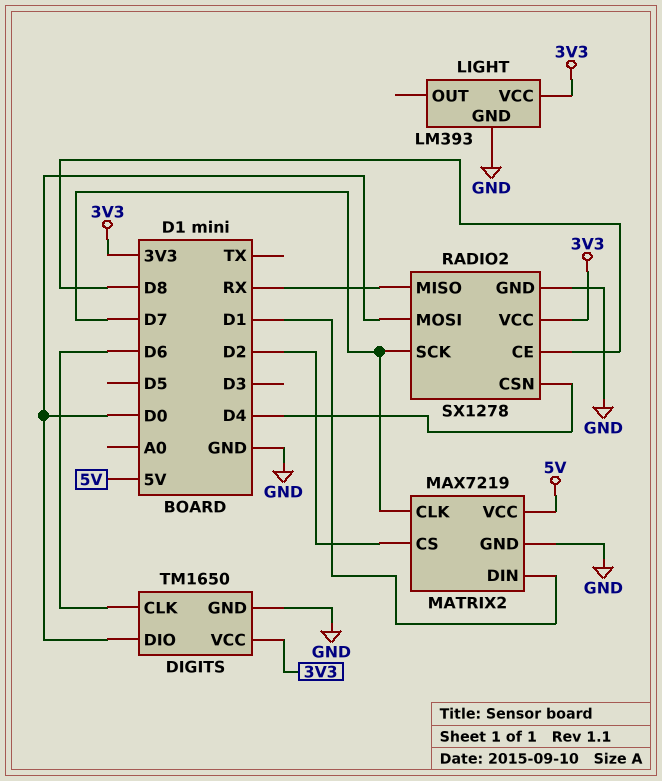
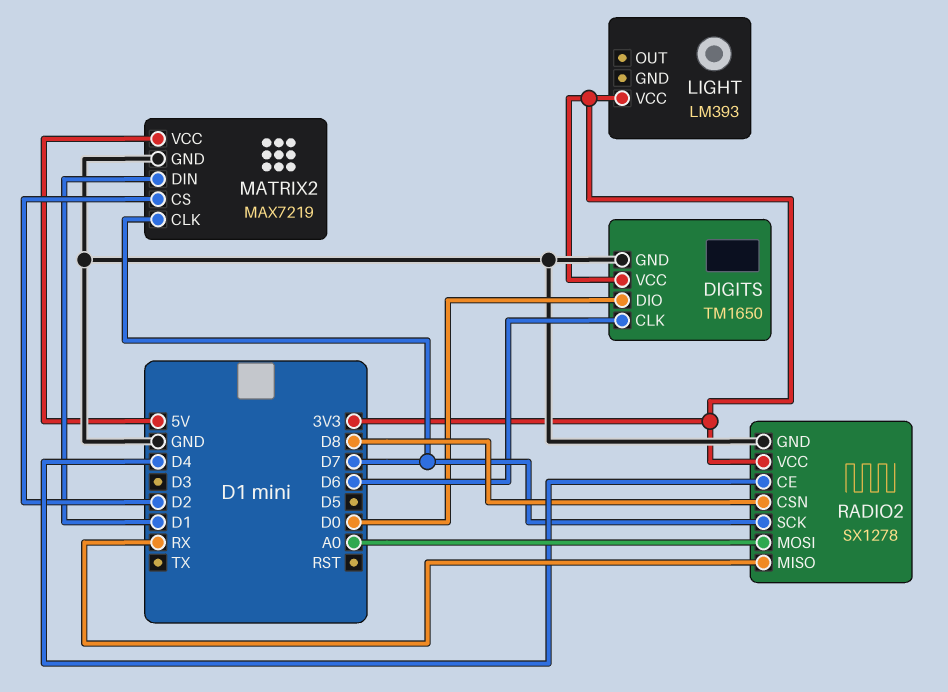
LIGHT pin GND: GND -> none
RADIO2 pin CE: D8 -> D4
RADIO2 pin CSN: D4 -> D8
RADIO2 pin MOSI: D0 -> A0

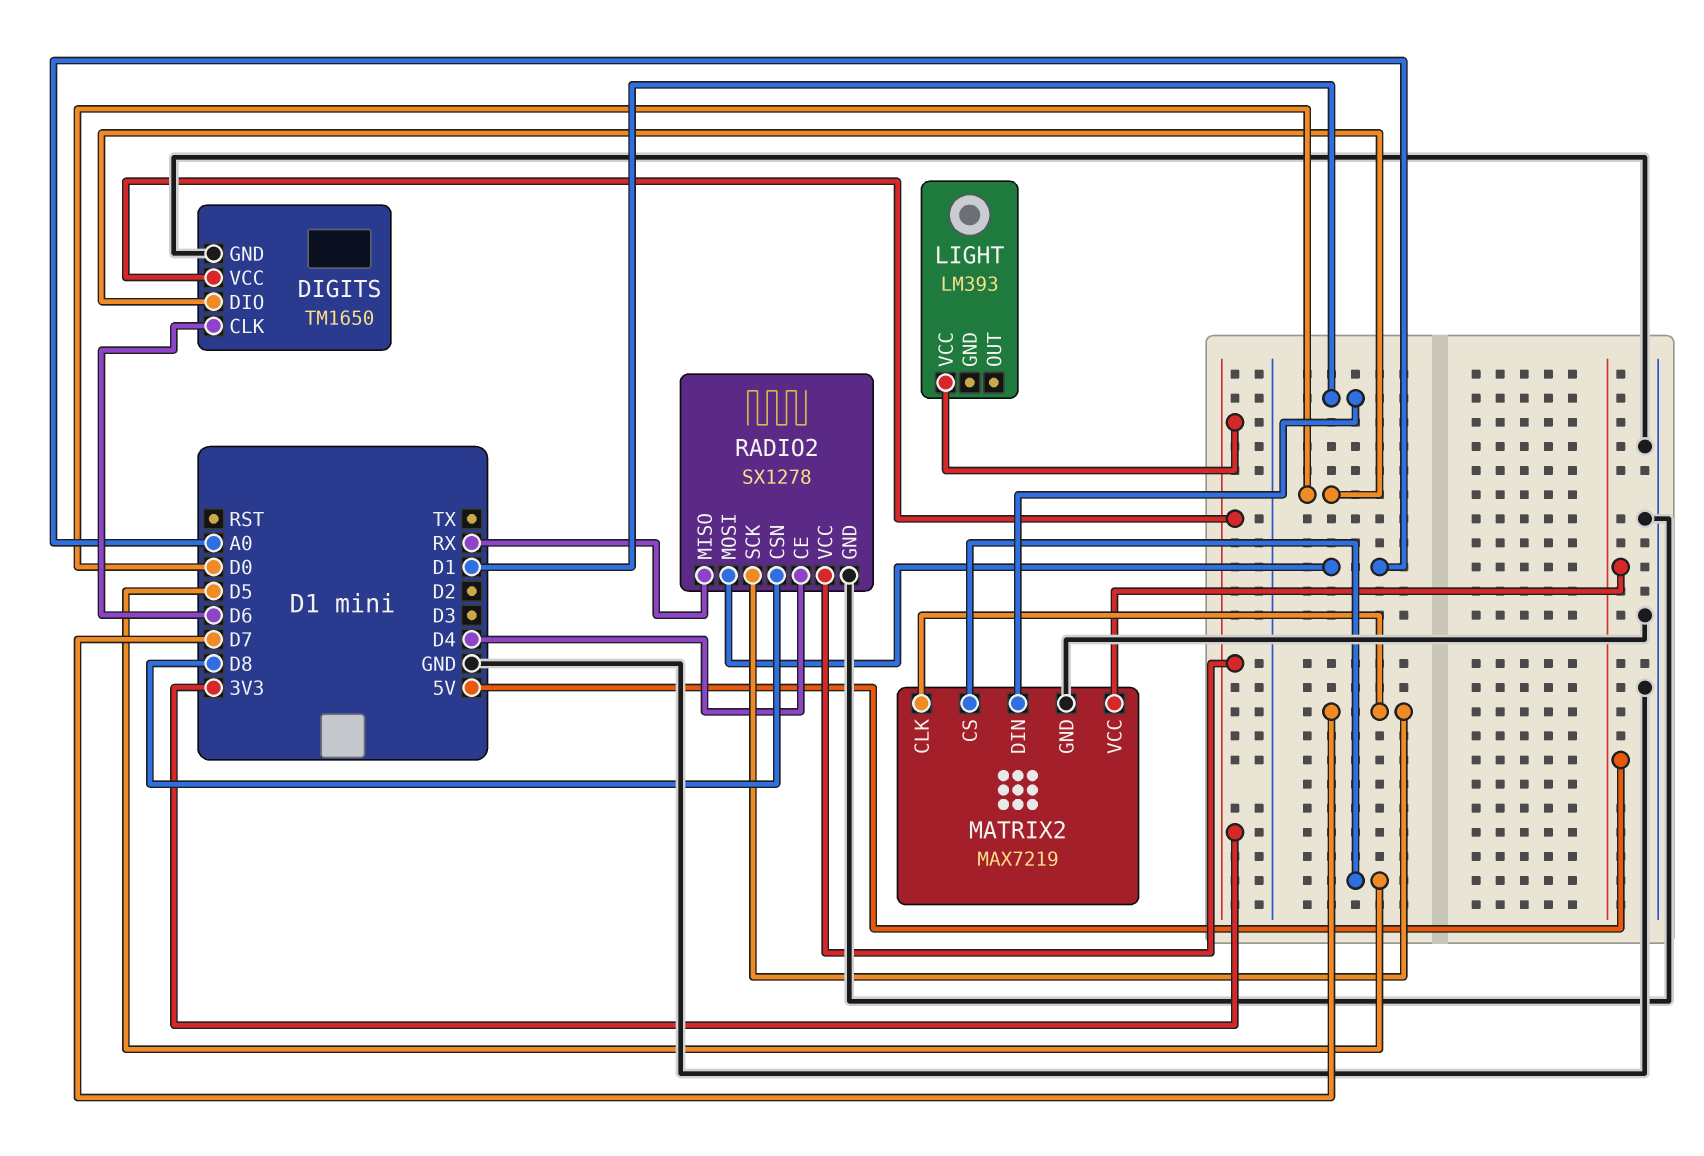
MATRIX2 pin CS: D2 -> D5

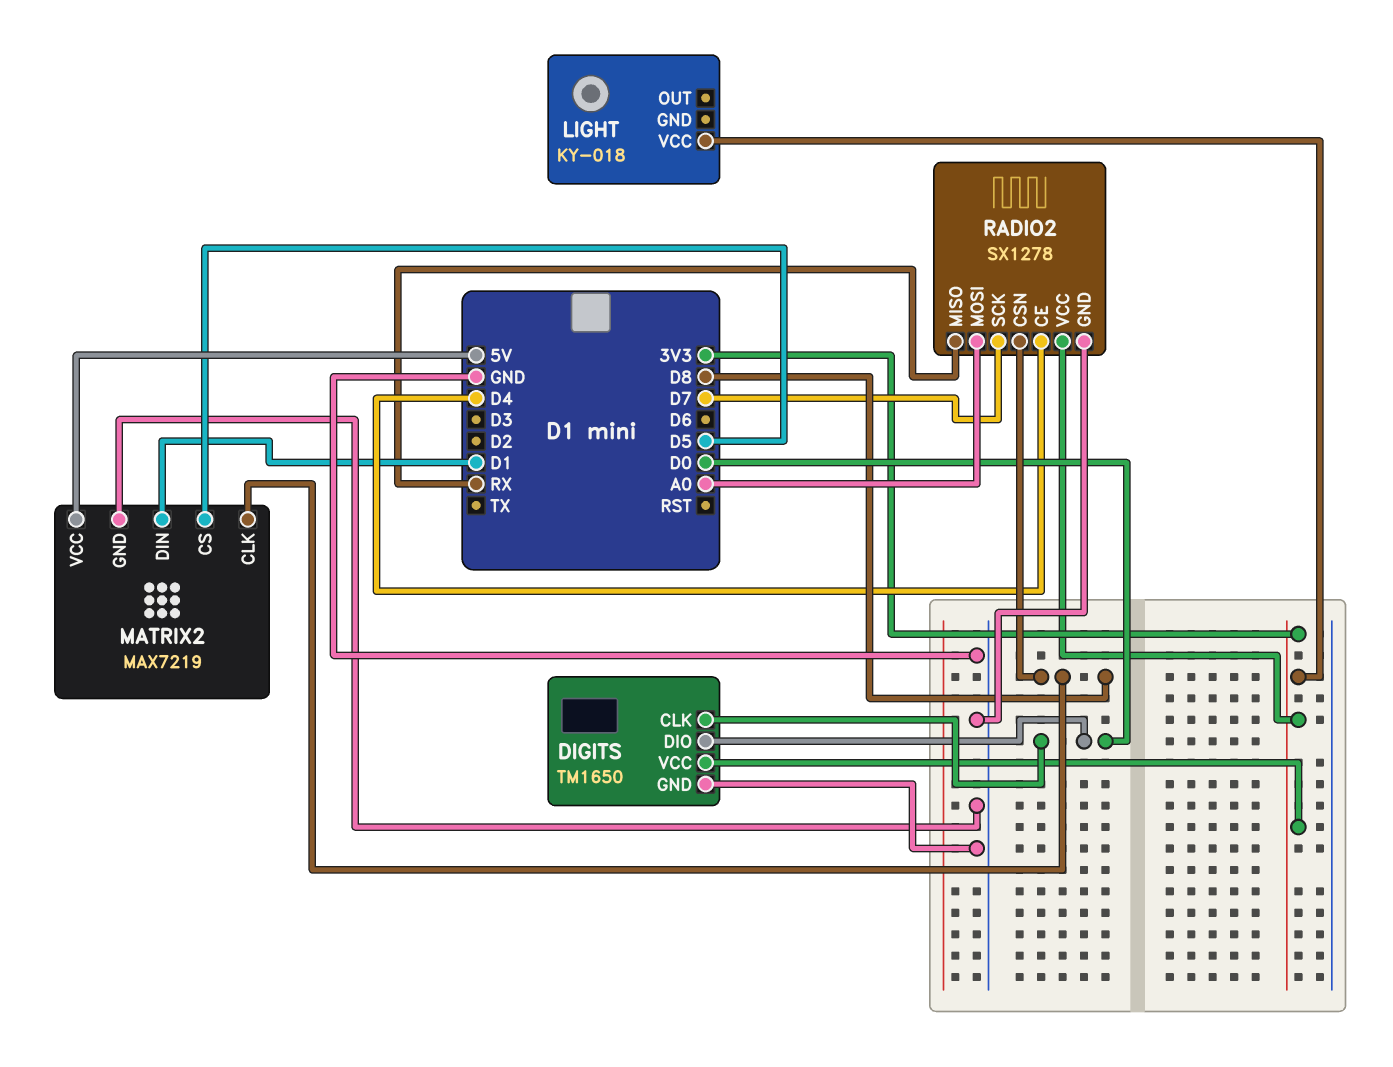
DIGITS pin CLK: D6 -> D0
LIGHT: LM393 -> KY-018
MATRIX2 pin CLK: D7 -> D8

